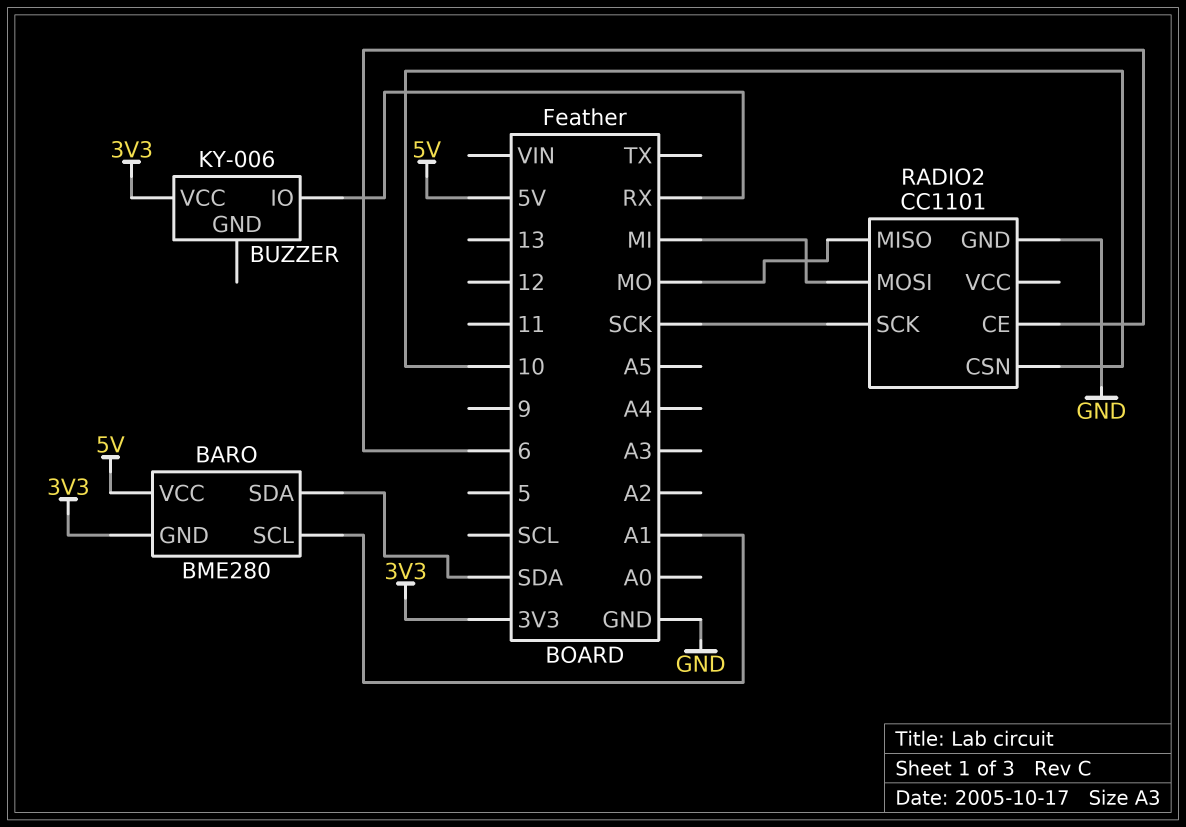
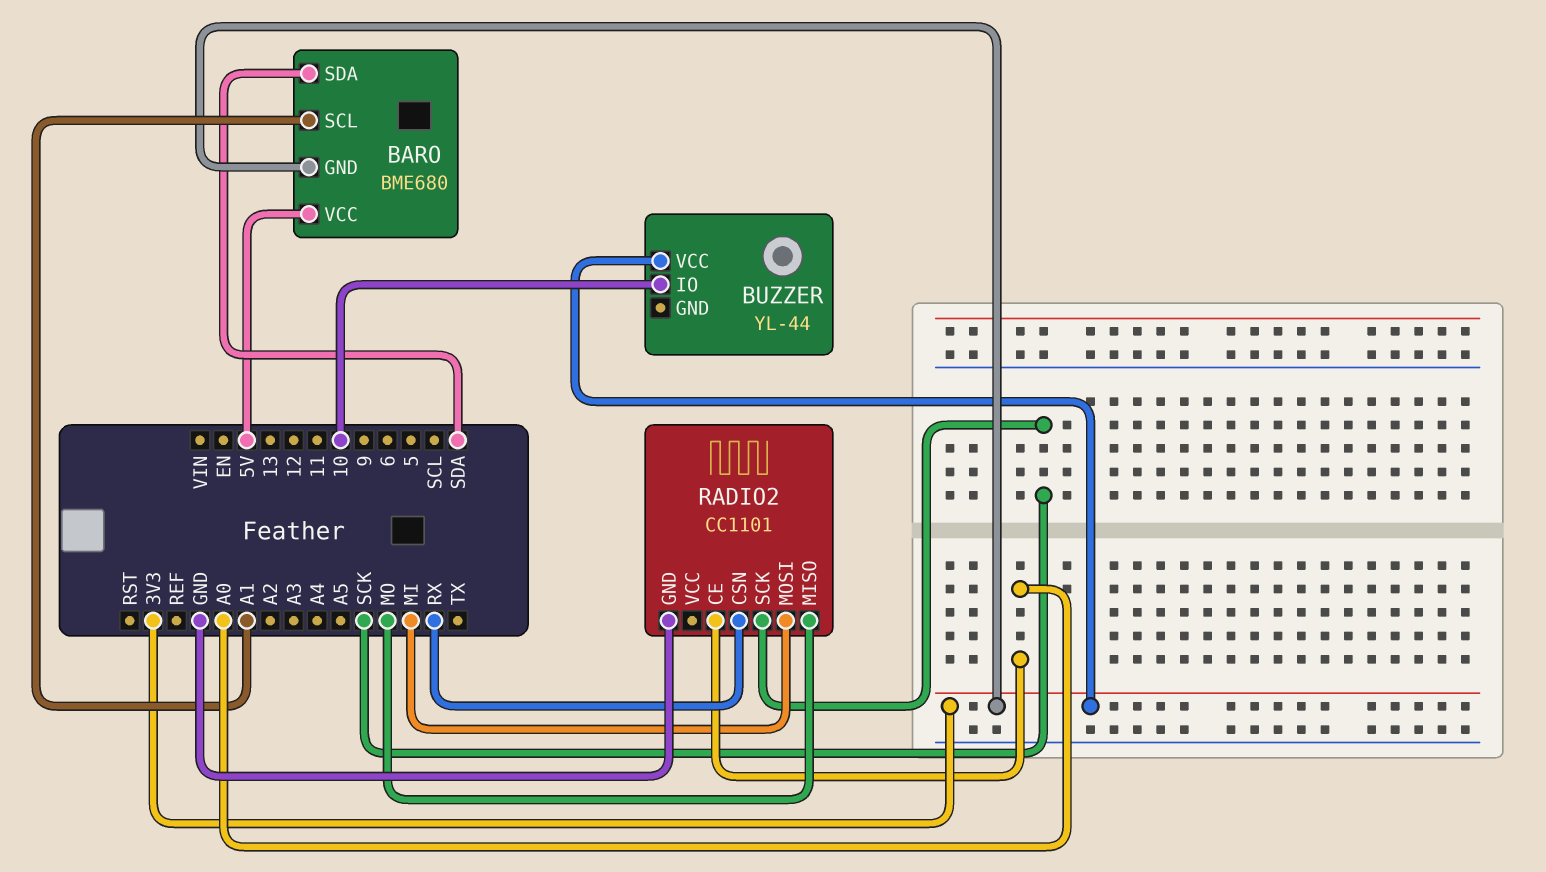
BARO: BME280 -> BME680
BUZZER: KY-006 -> YL-44
BUZZER pin IO: RX -> 10
RADIO2 pin CE: 6 -> A0
RADIO2 pin CSN: 10 -> RX

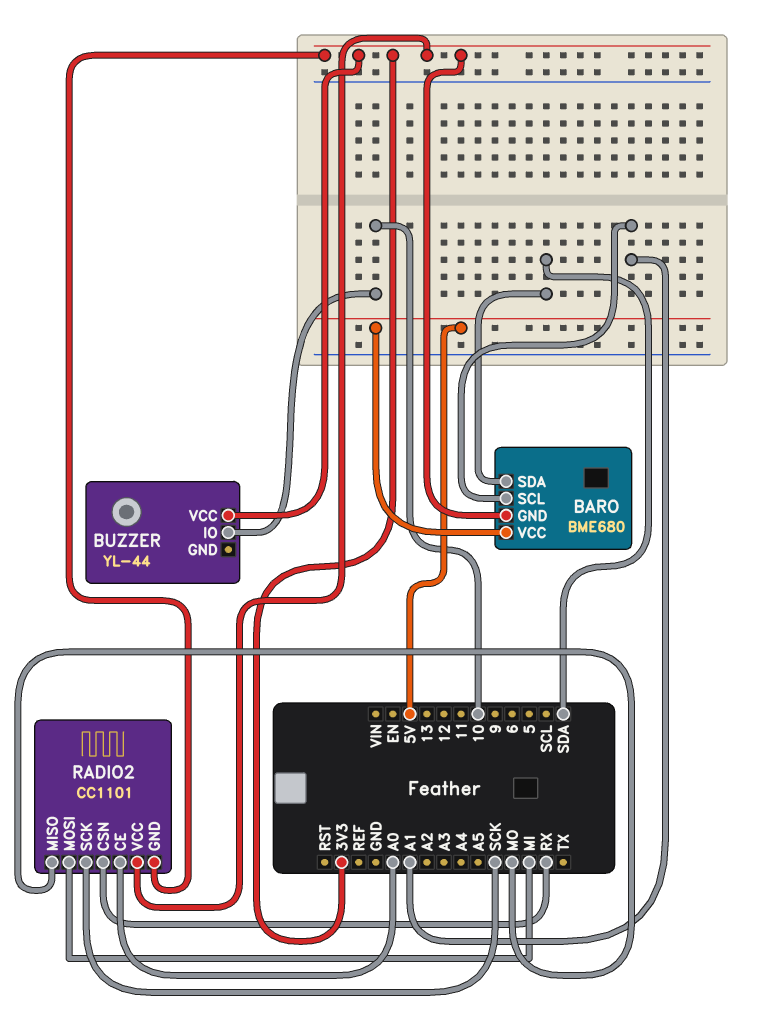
RADIO2 pin GND: GND -> 3V3
RADIO2 pin VCC: none -> 3V3

